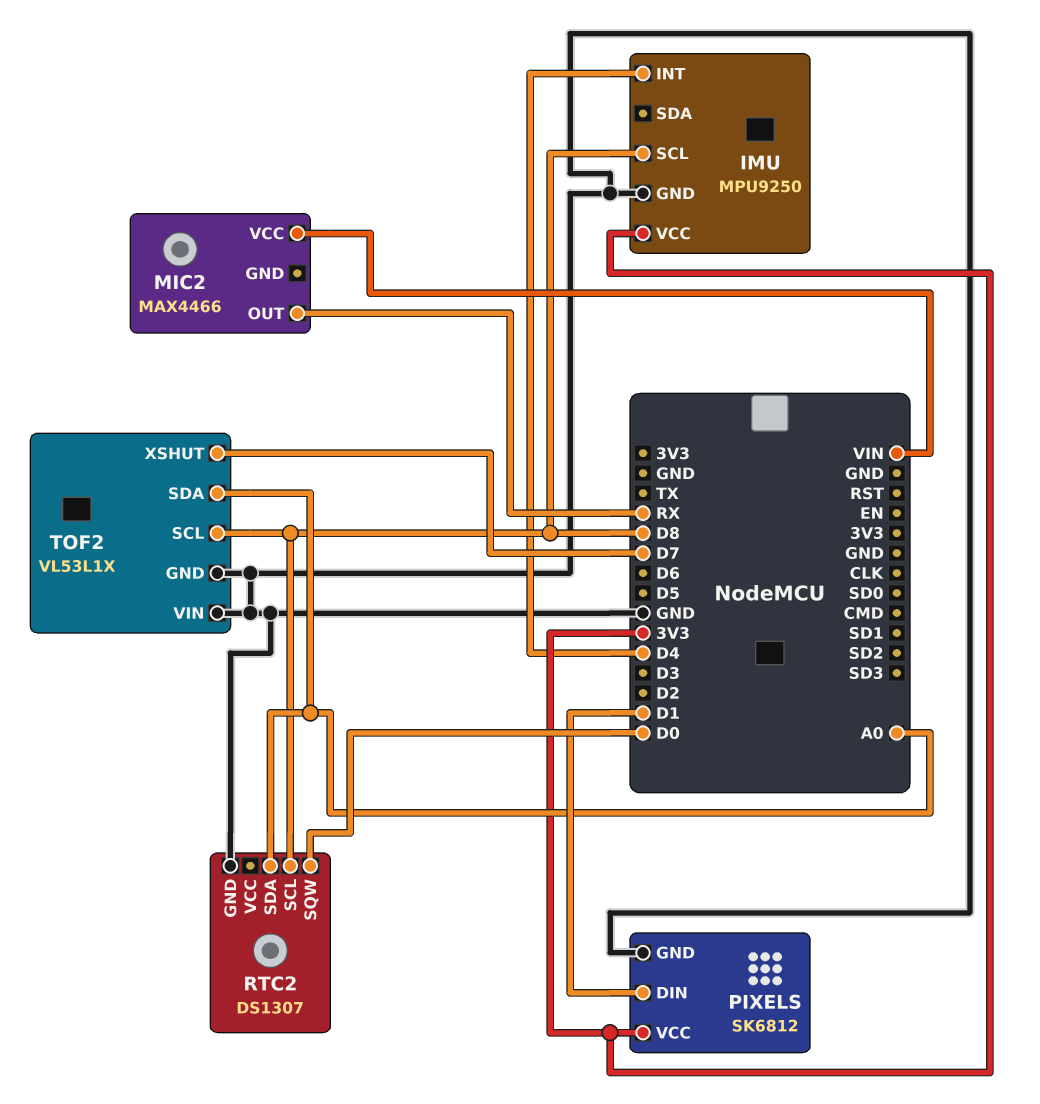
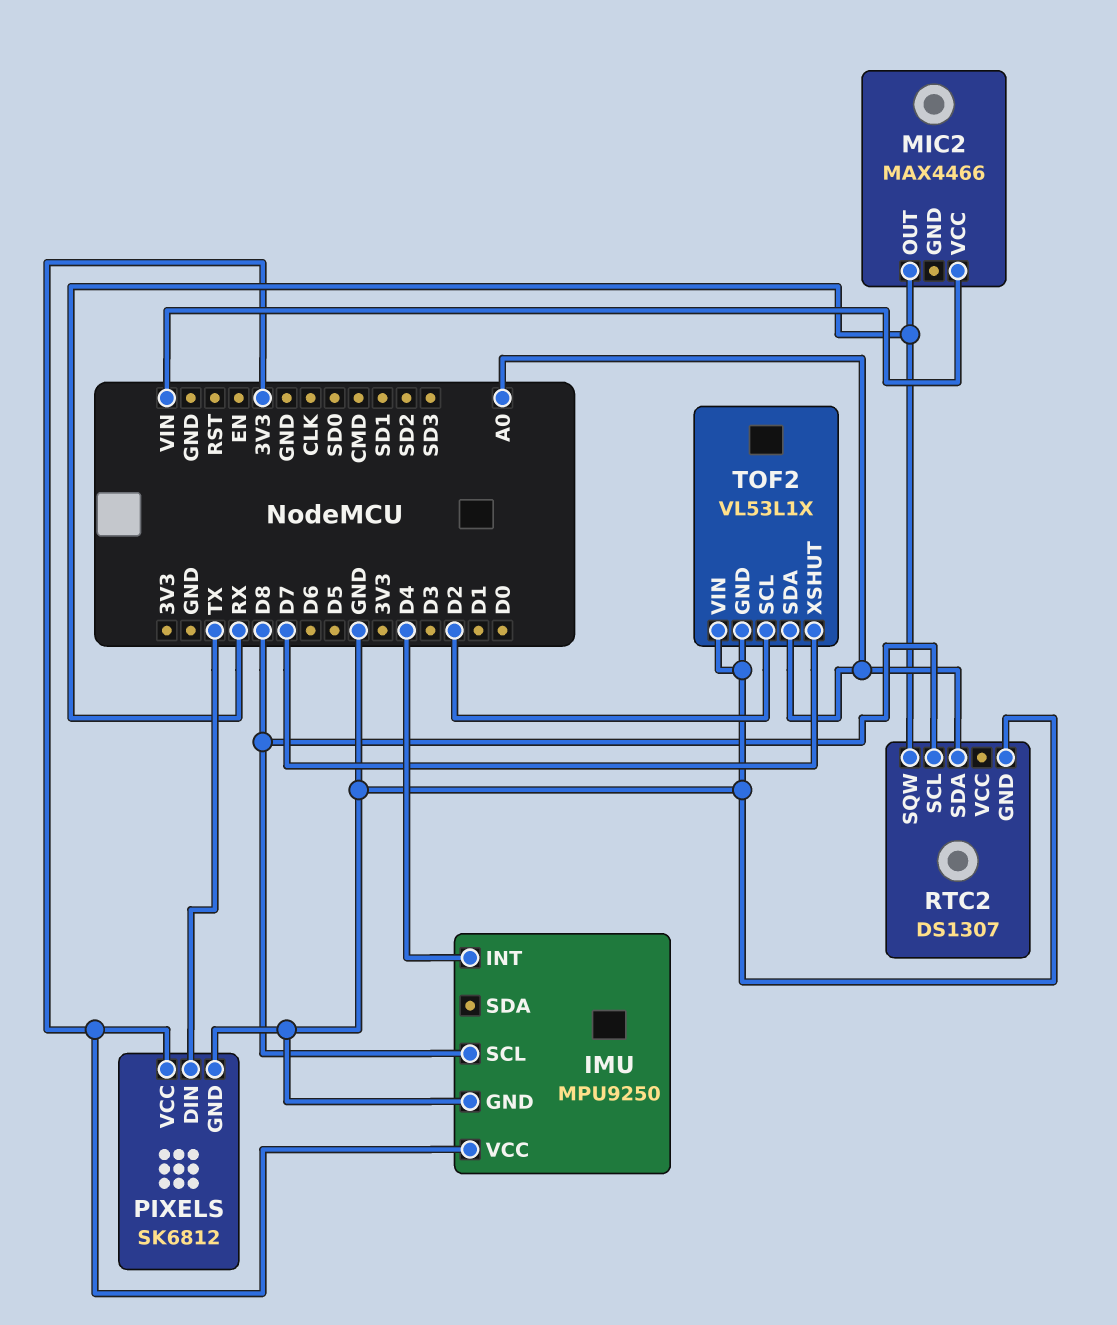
PIXELS pin DIN: D1 -> TX
RTC2 pin SQW: D0 -> RX
TOF2 pin SCL: D8 -> D2

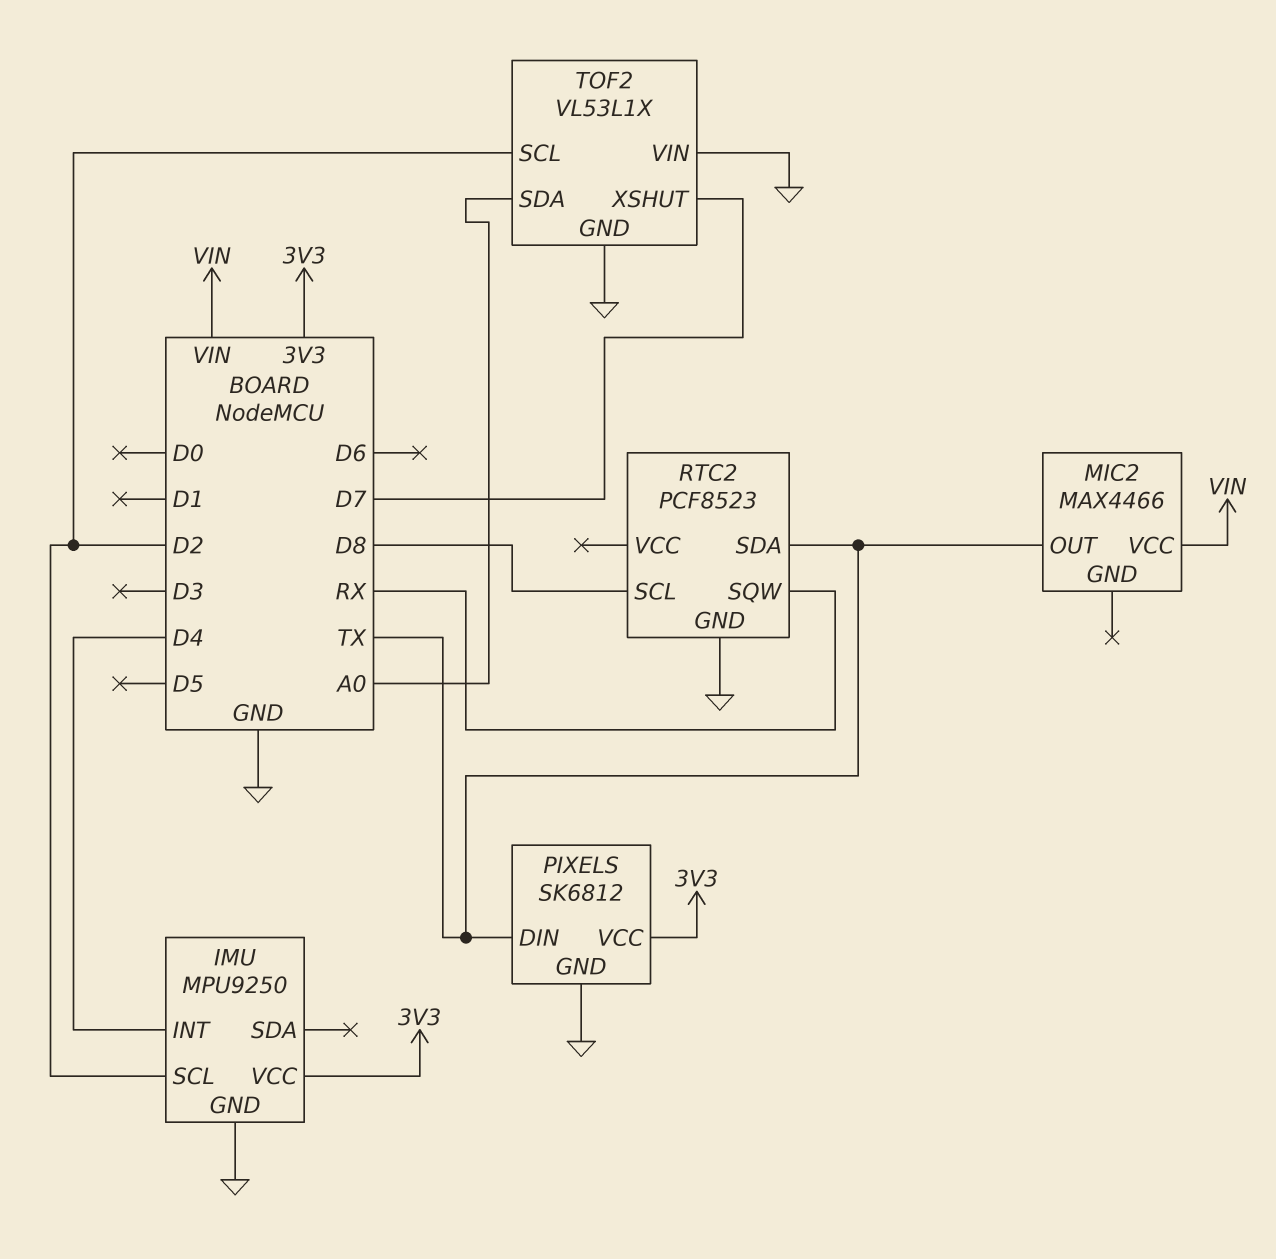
IMU pin SCL: D8 -> D2
MIC2 pin OUT: RX -> TX
RTC2: DS1307 -> PCF8523
RTC2 pin SDA: A0 -> TX

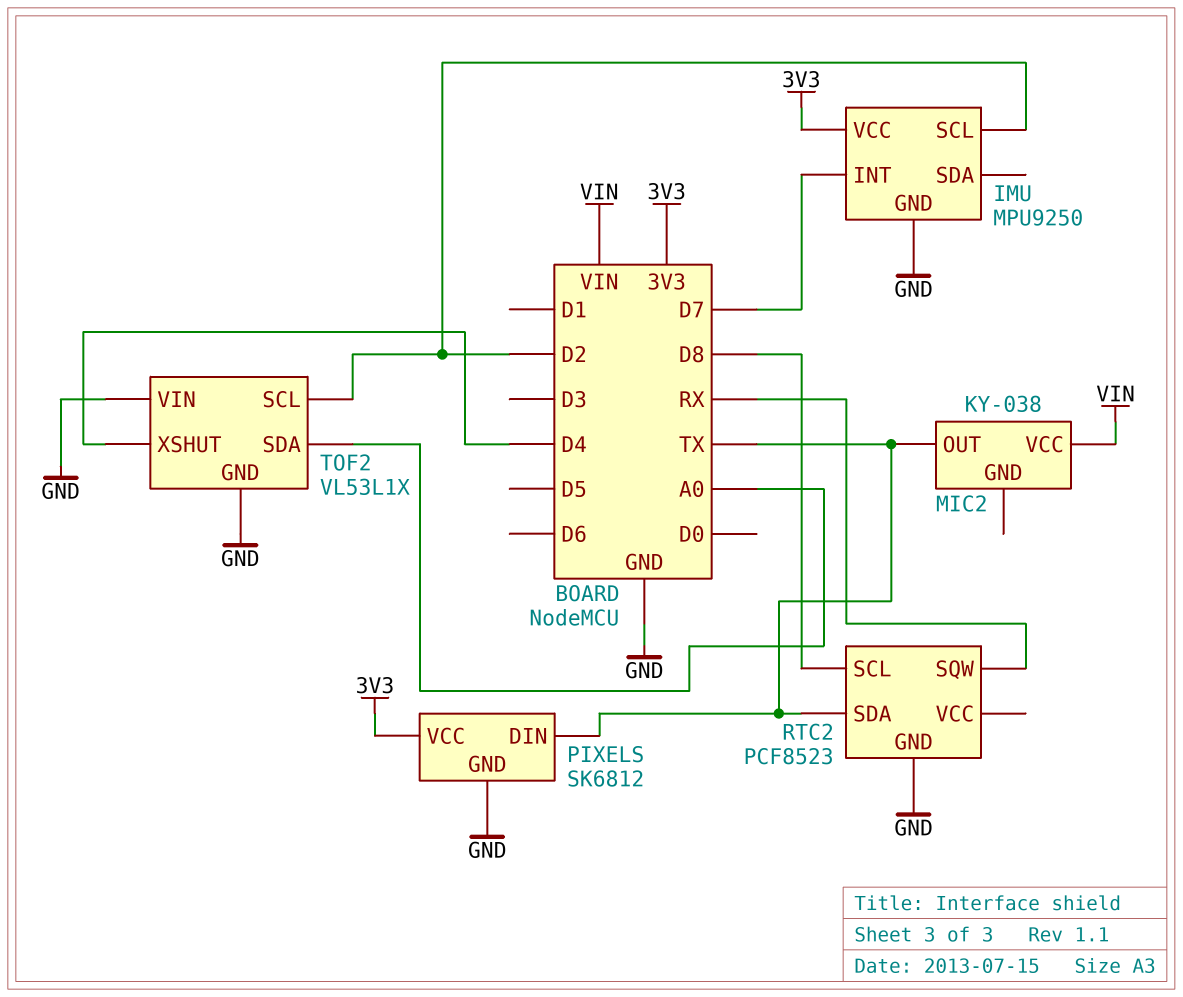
IMU pin INT: D4 -> D7
MIC2: MAX4466 -> KY-038
TOF2 pin XSHUT: D7 -> D4

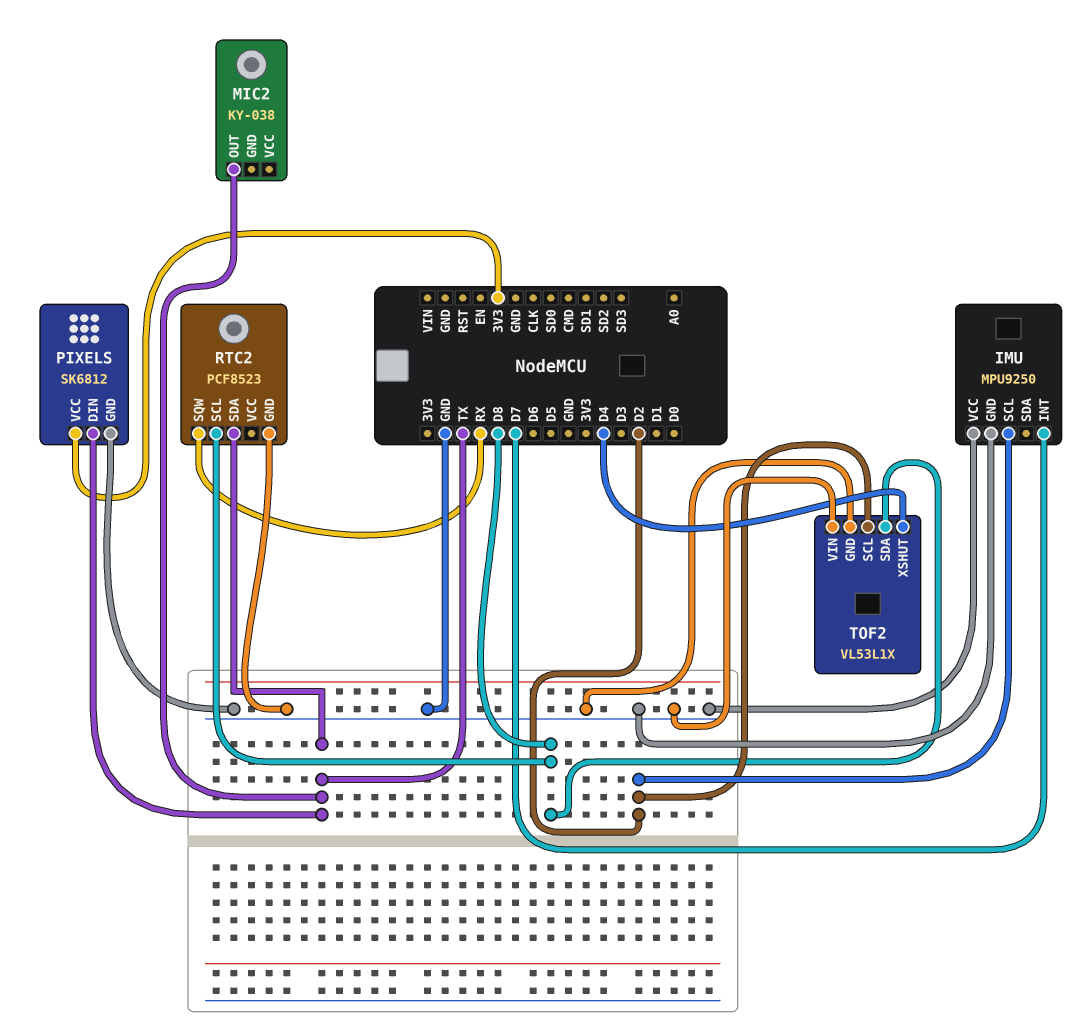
IMU pin VCC: 3V3 -> GND
MIC2 pin VCC: VIN -> none
TOF2 pin SDA: A0 -> D8

